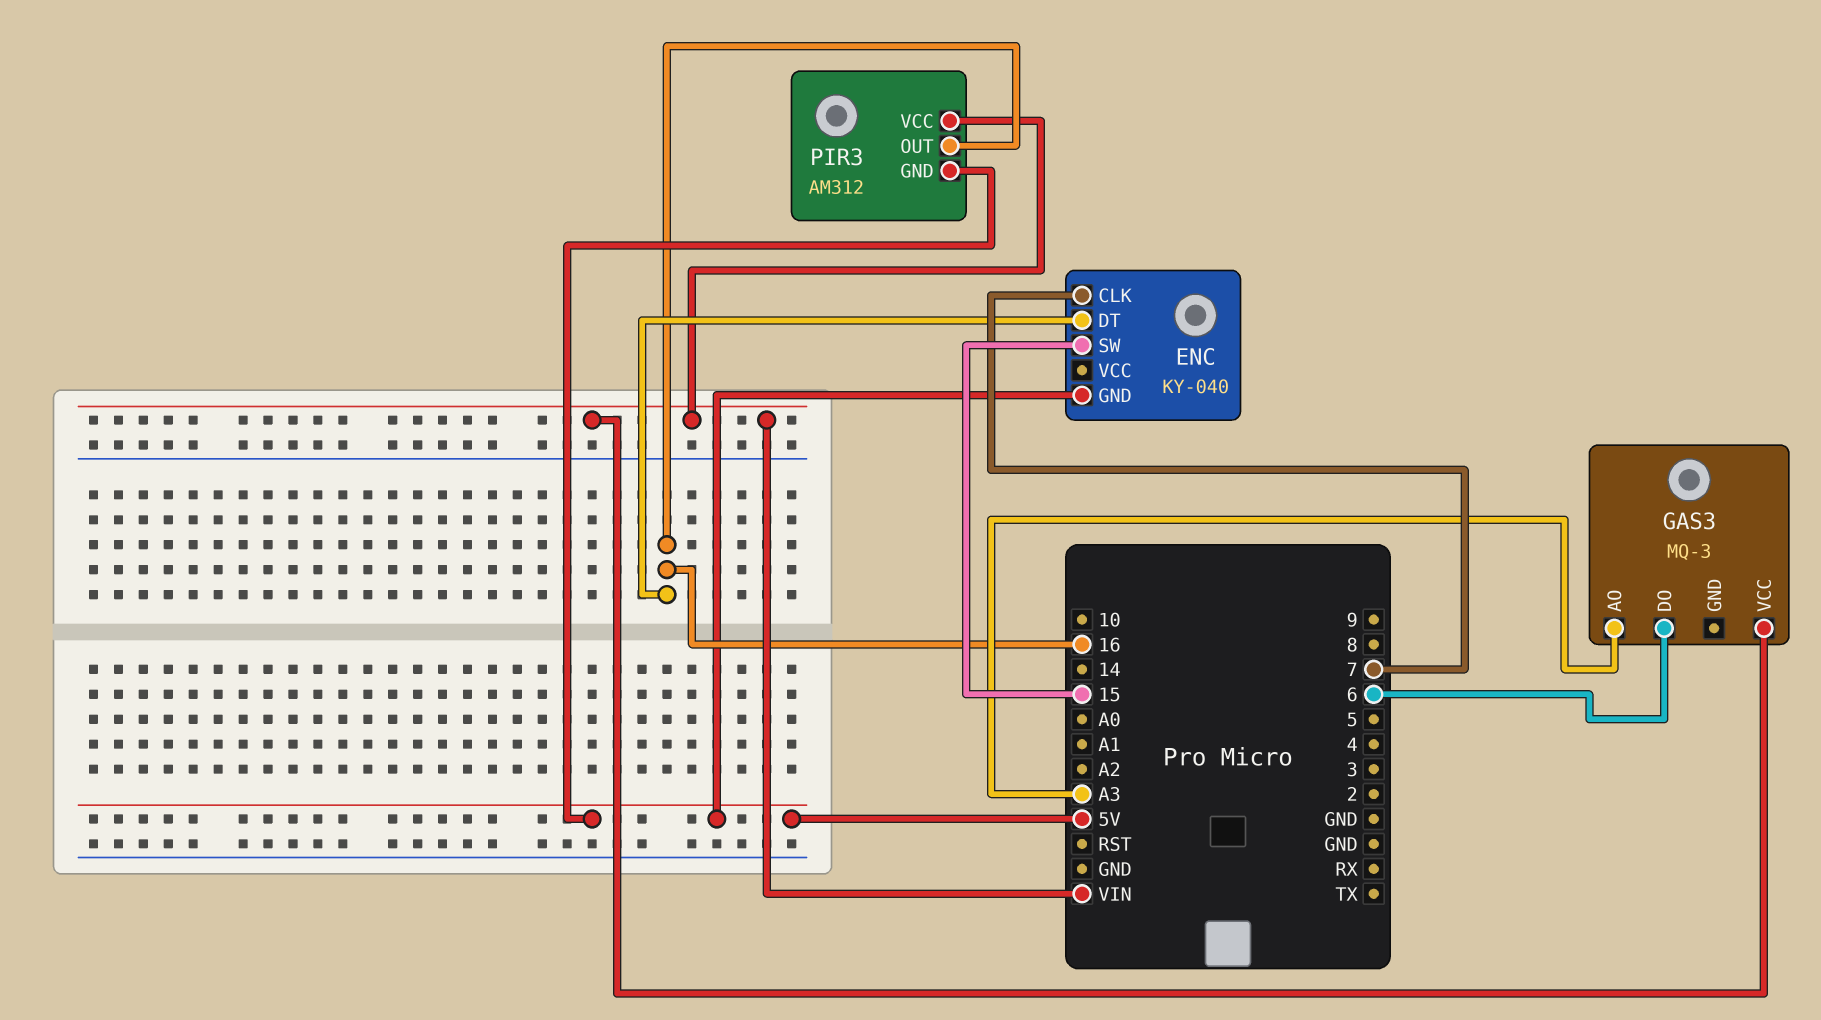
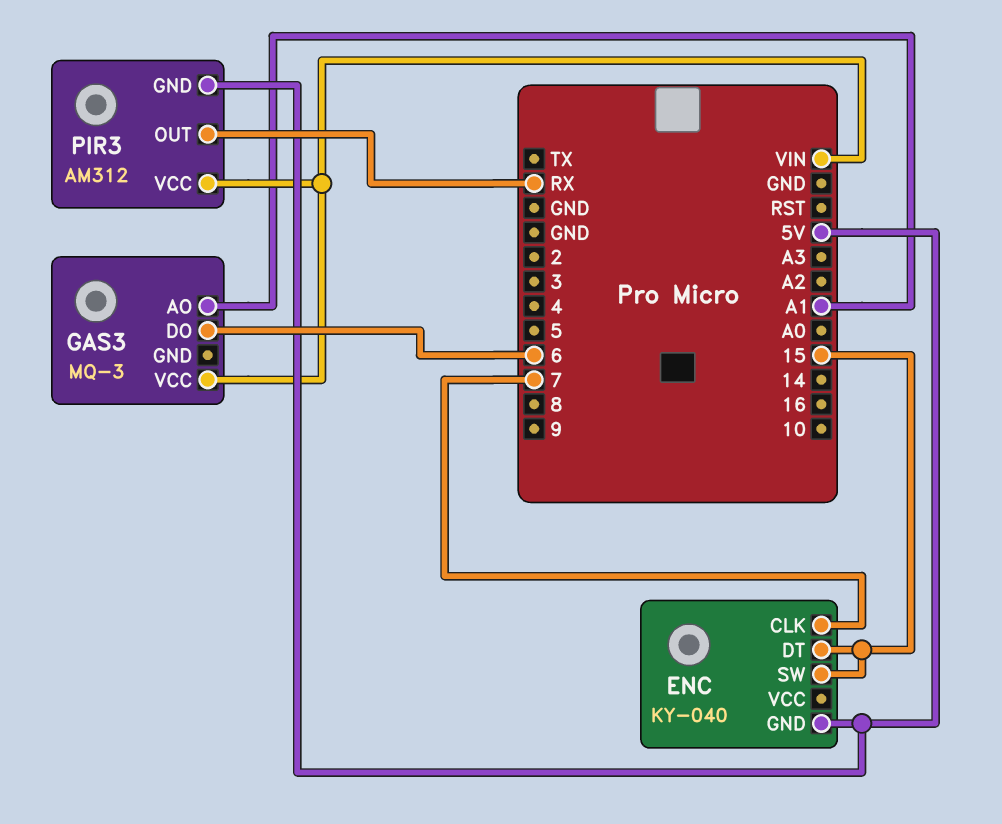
ENC pin DT: 16 -> 15
GAS3 pin AO: A3 -> A1
PIR3 pin OUT: 16 -> RX

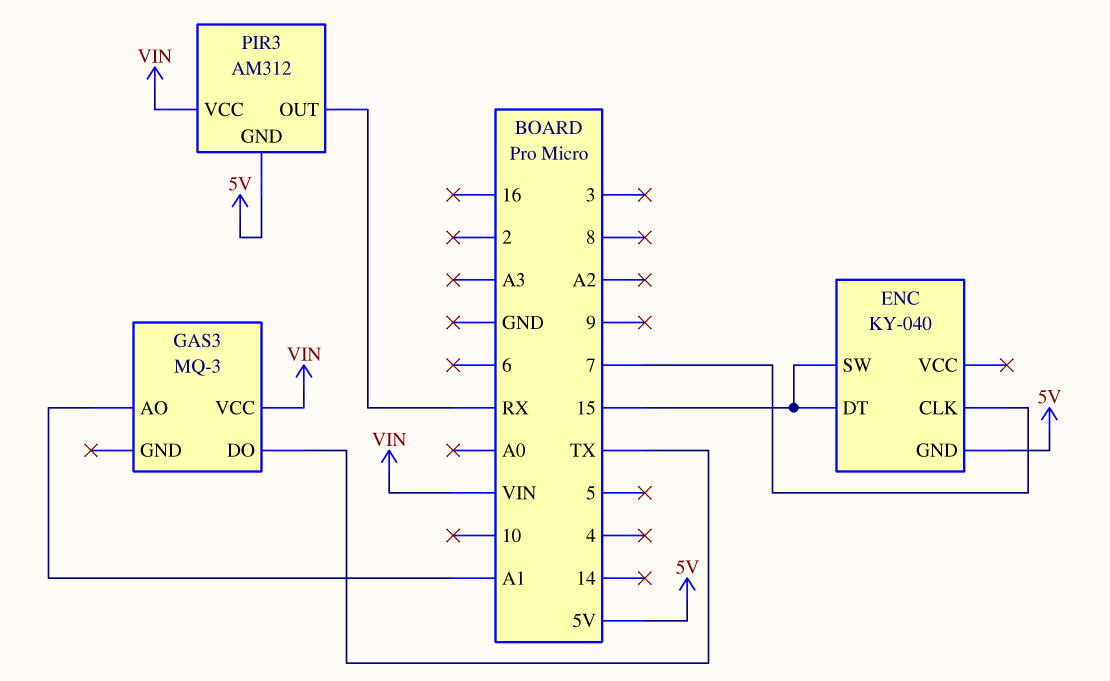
GAS3 pin DO: 6 -> TX

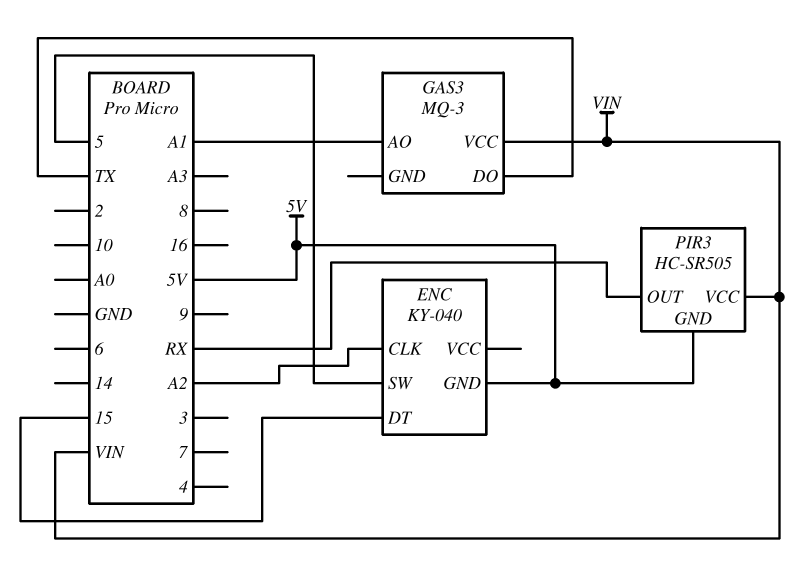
ENC pin CLK: 7 -> A2
ENC pin SW: 15 -> 5
PIR3: AM312 -> HC-SR505

